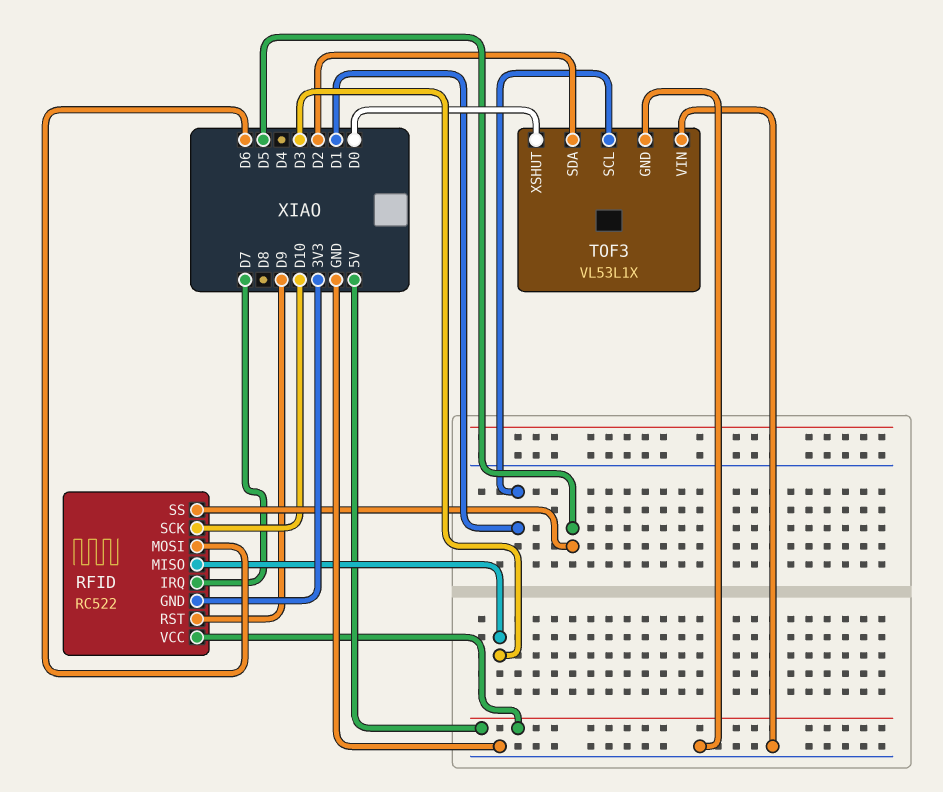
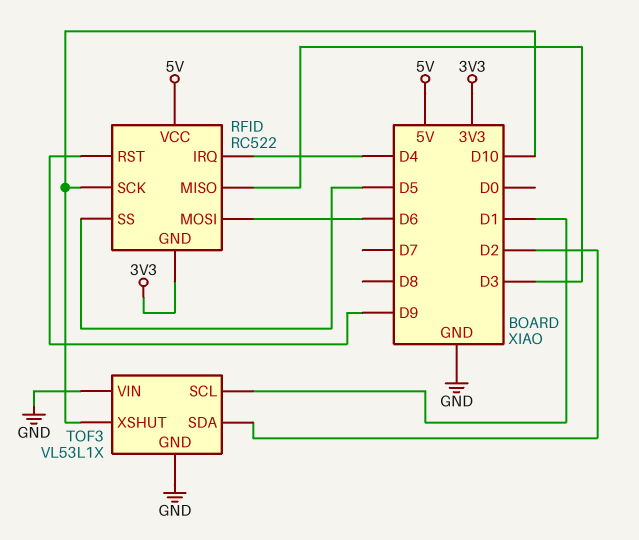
RFID pin IRQ: D7 -> D4
TOF3 pin XSHUT: D0 -> D10

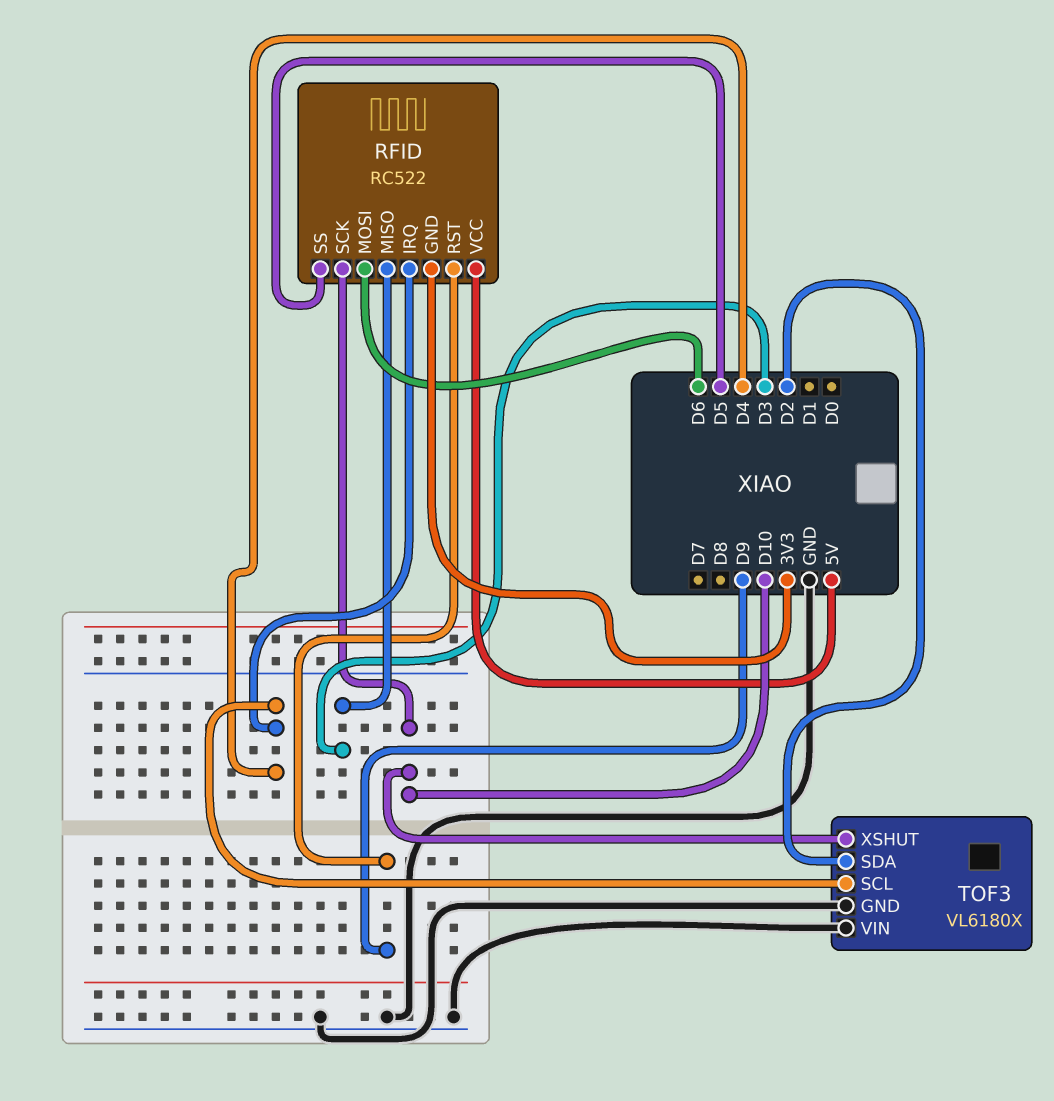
TOF3: VL53L1X -> VL6180X
TOF3 pin SCL: D1 -> D4

